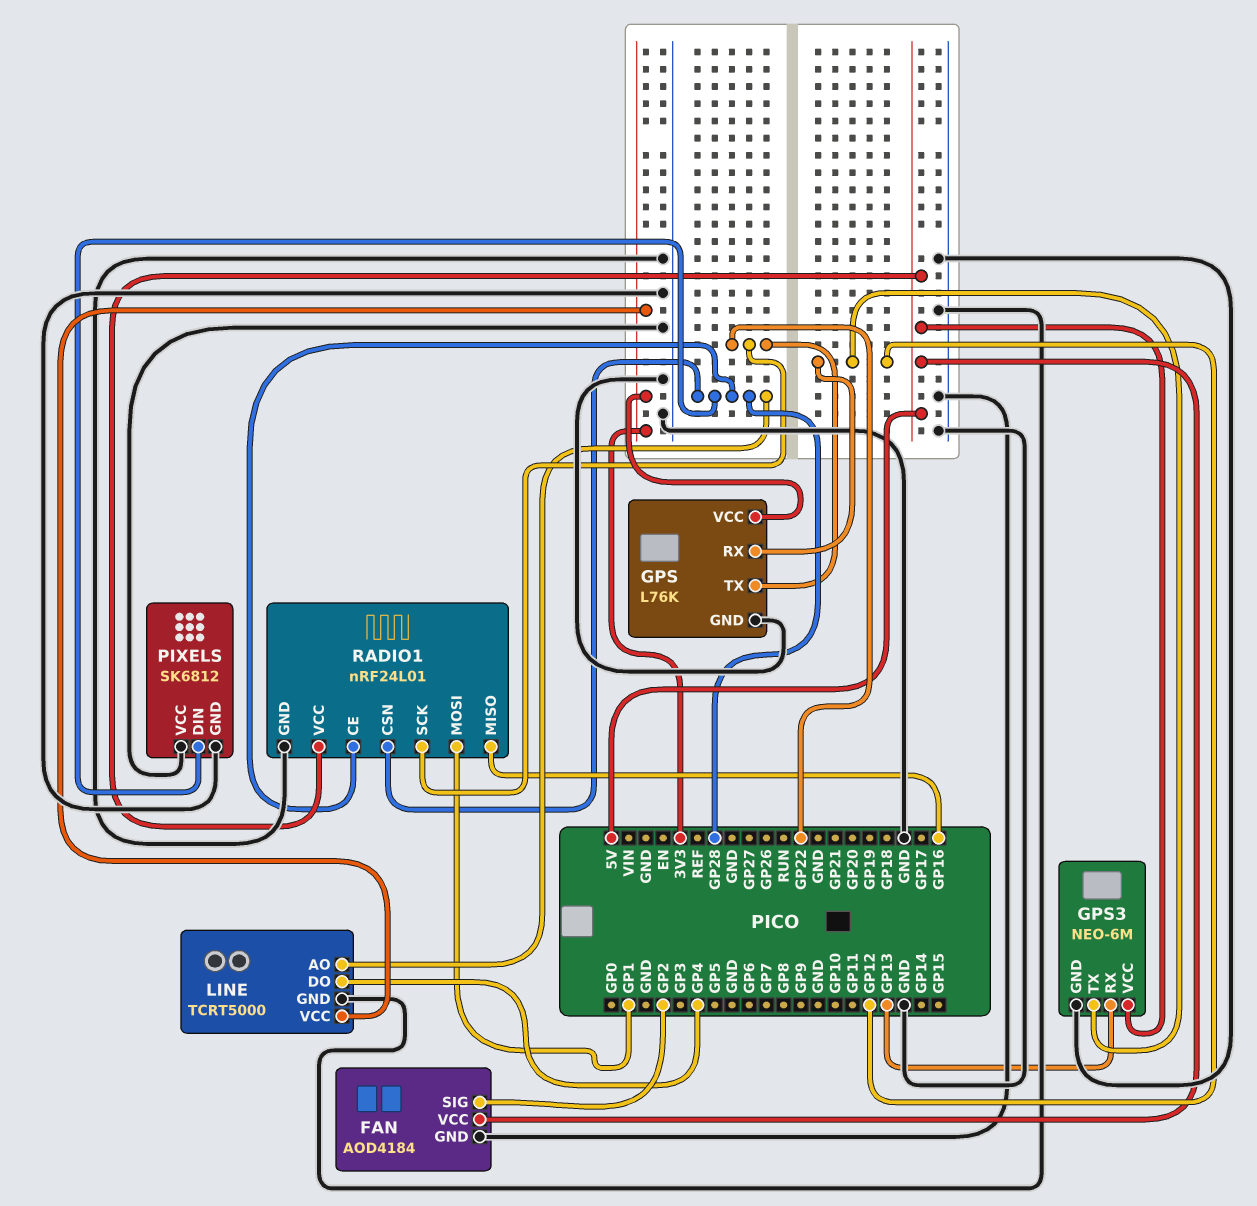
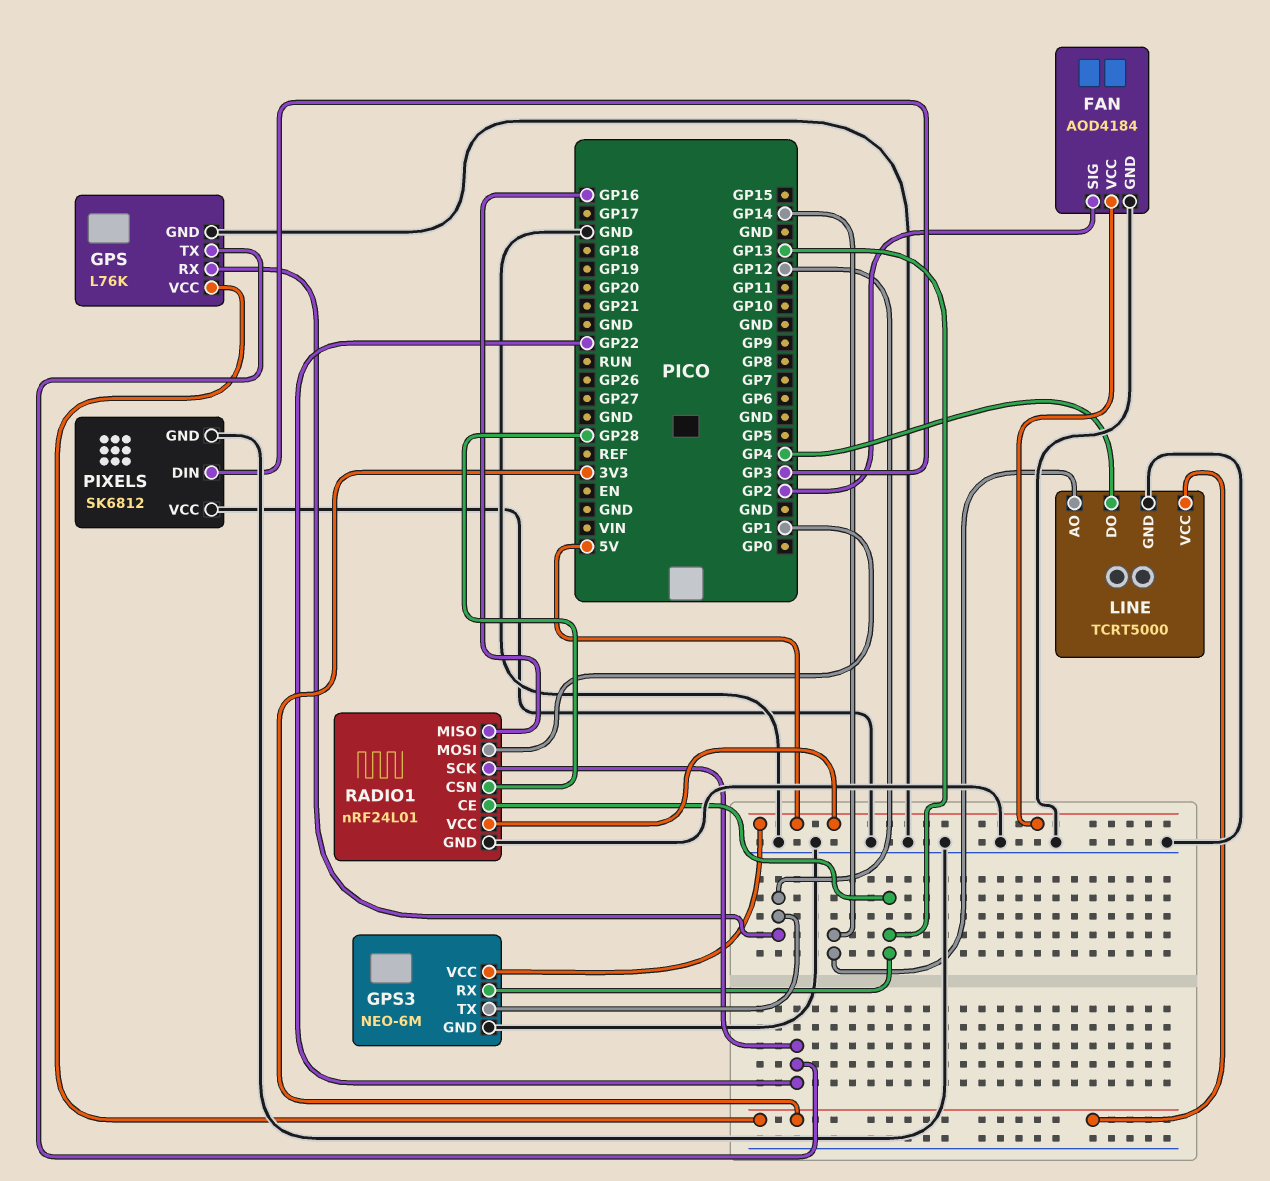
LINE pin AO: GP28 -> GP14
PIXELS pin DIN: GP28 -> GP3
RADIO1 pin CE: GP28 -> GP13

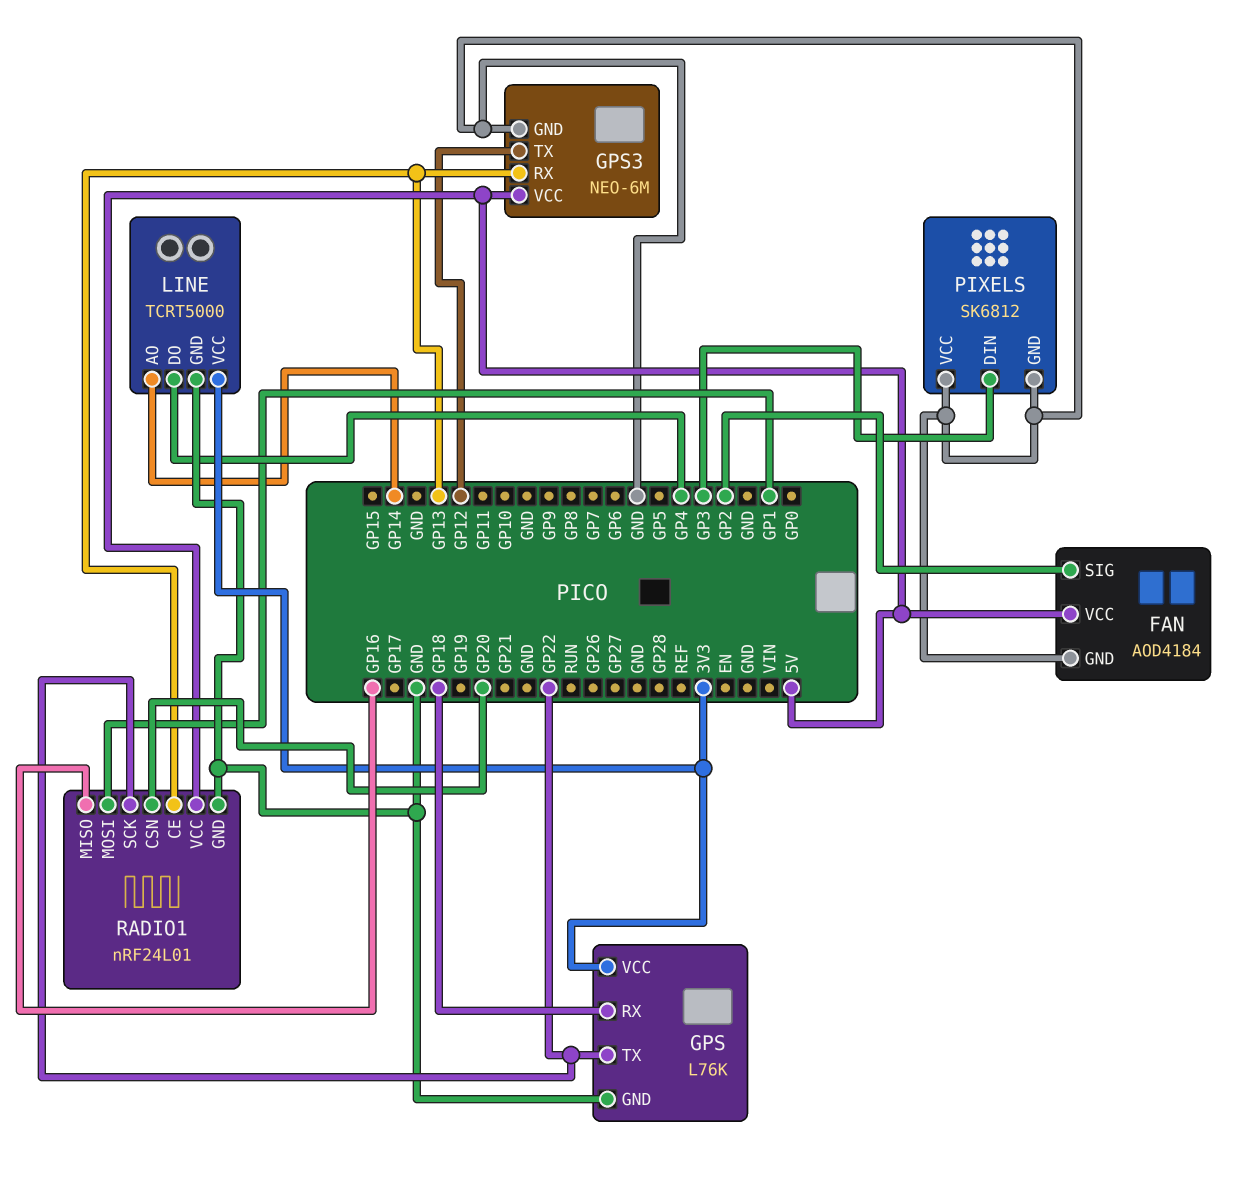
GPS pin RX: GP12 -> GP18
RADIO1 pin CSN: GP28 -> GP20

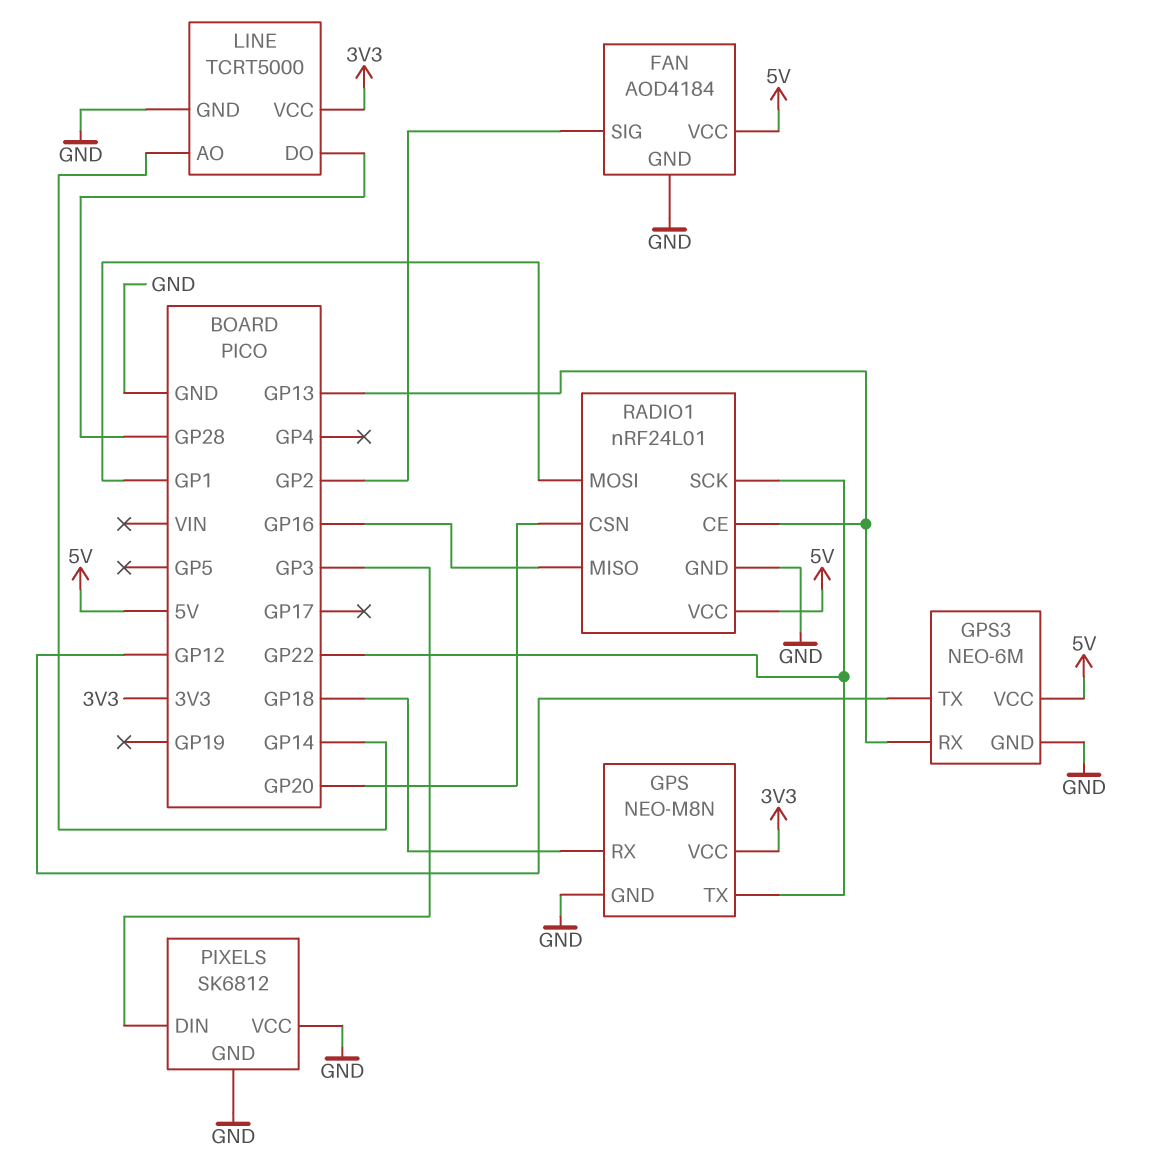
GPS: L76K -> NEO-M8N
LINE pin DO: GP4 -> GP28

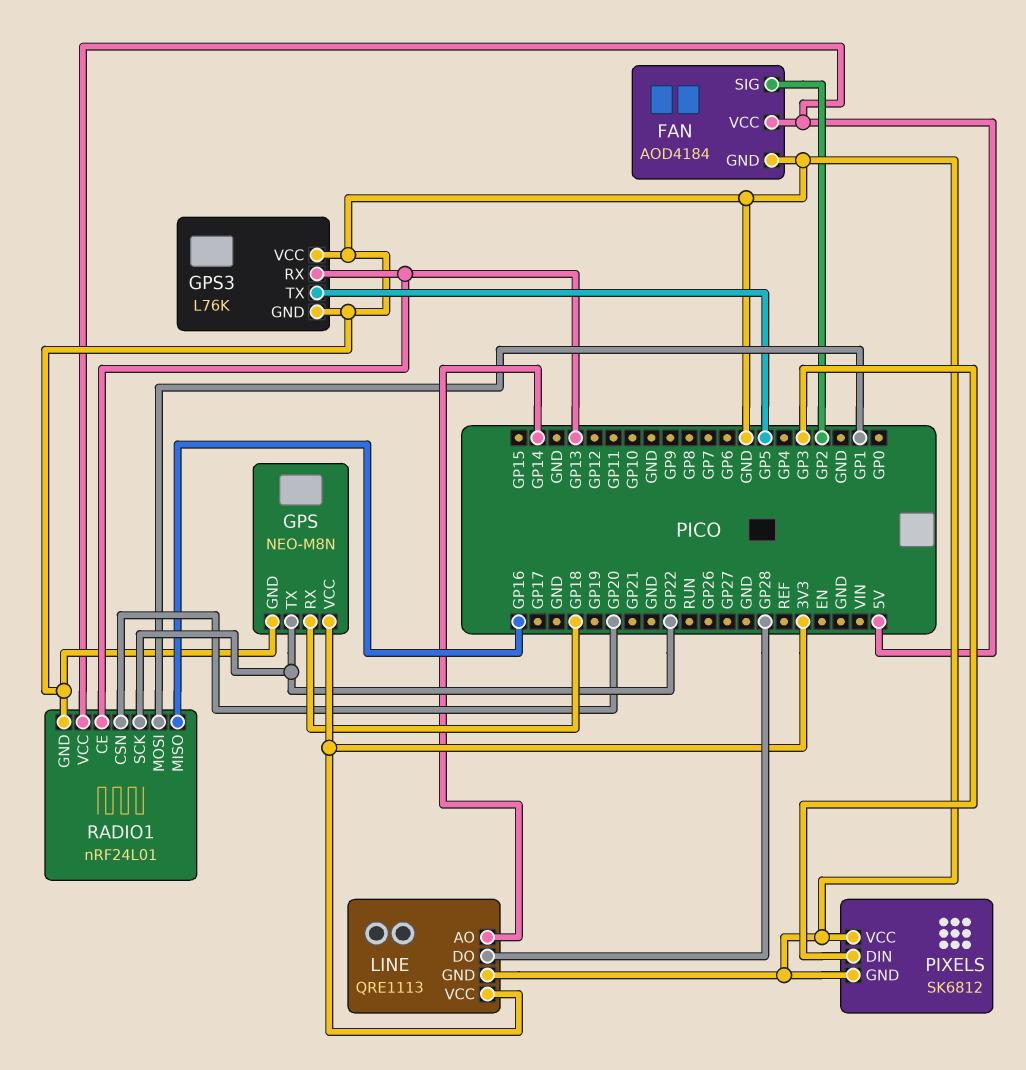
GPS3: NEO-6M -> L76K
GPS3 pin TX: GP12 -> GP5
GPS3 pin VCC: 5V -> GND
LINE: TCRT5000 -> QRE1113

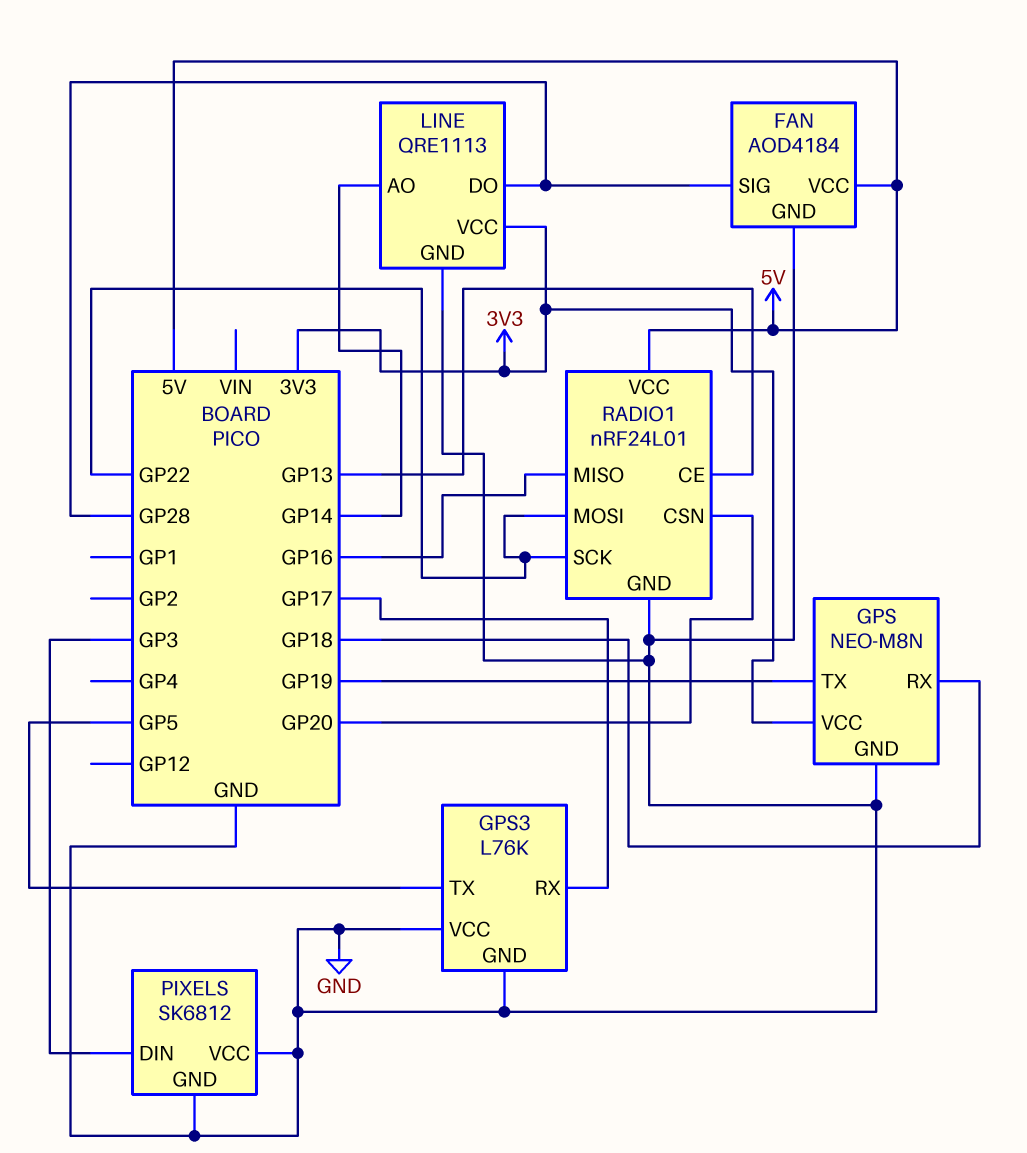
FAN pin SIG: GP2 -> GP28
GPS pin TX: GP22 -> GP19
GPS3 pin RX: GP13 -> GP17
RADIO1 pin MOSI: GP1 -> GP22

